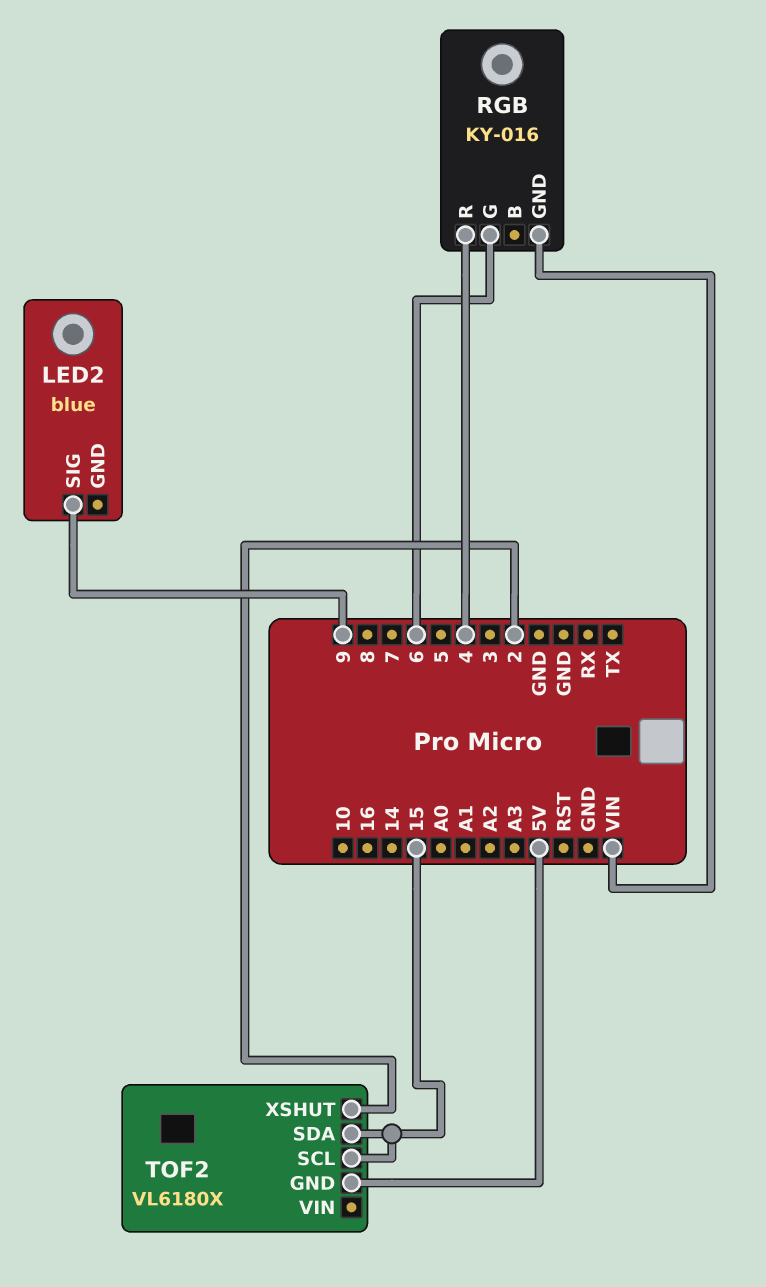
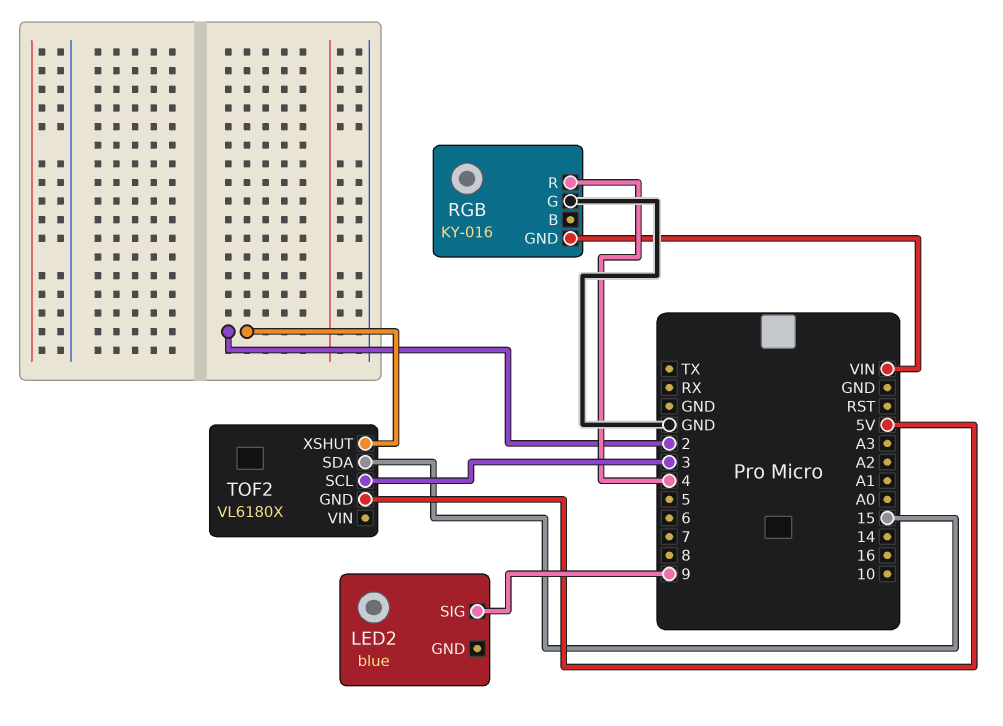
RGB pin G: 6 -> GND
TOF2 pin SCL: 15 -> 3

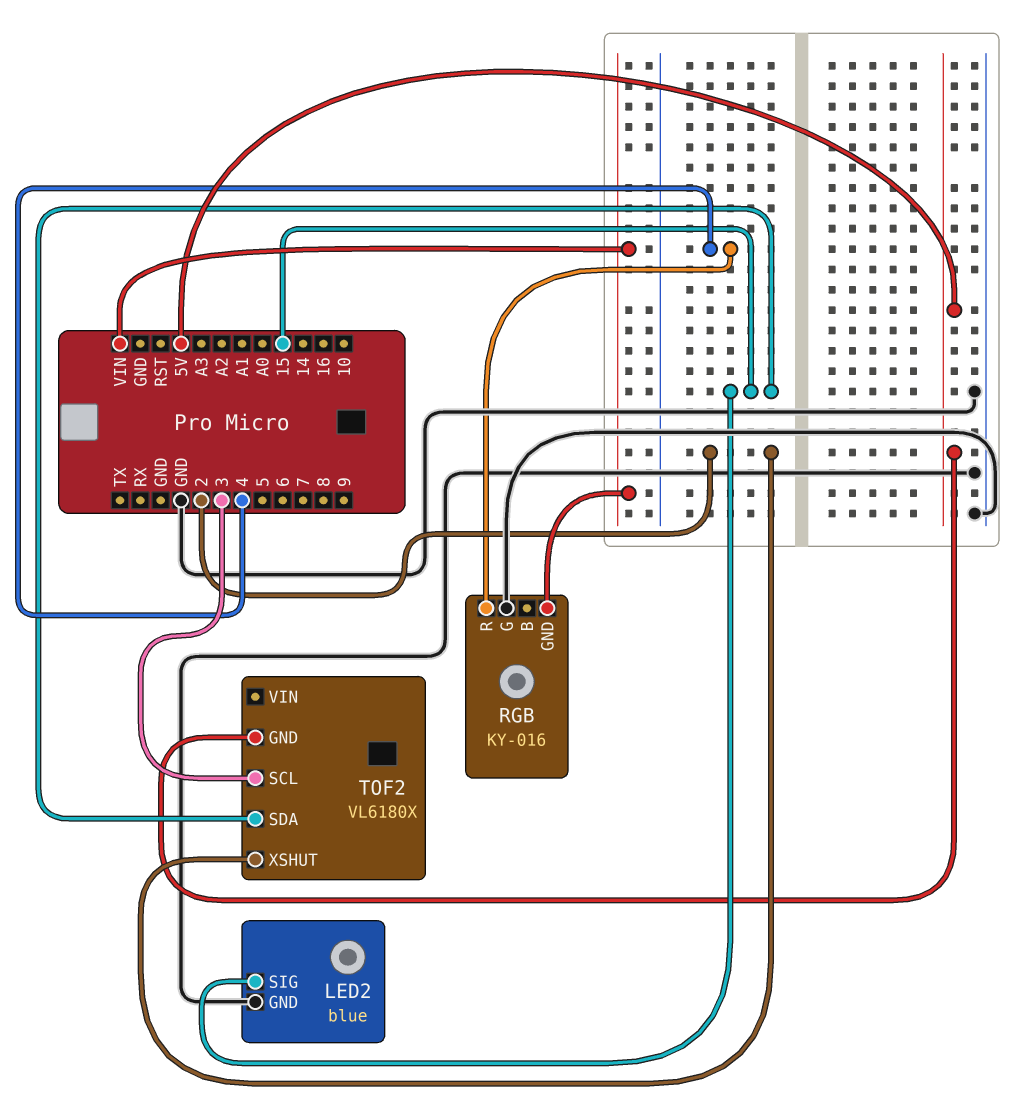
LED2 pin GND: none -> GND
LED2 pin SIG: 9 -> 15

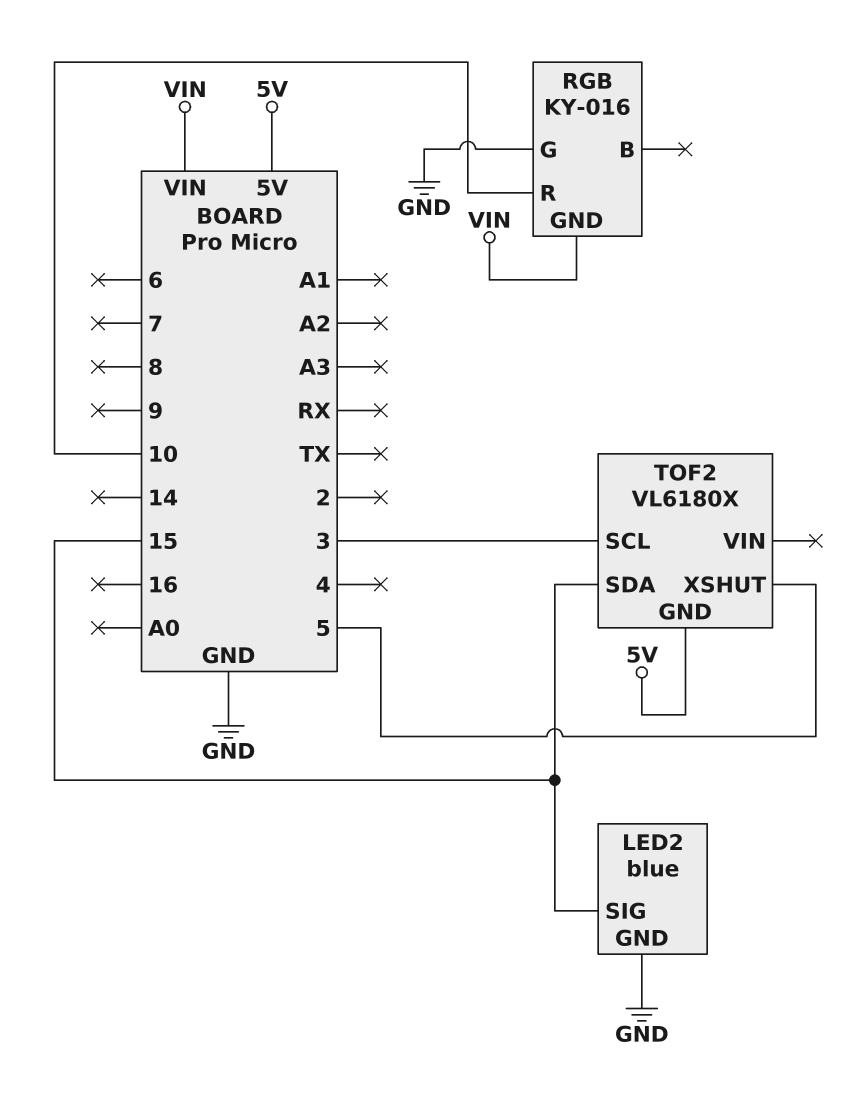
RGB pin R: 4 -> 10
TOF2 pin XSHUT: 2 -> 5

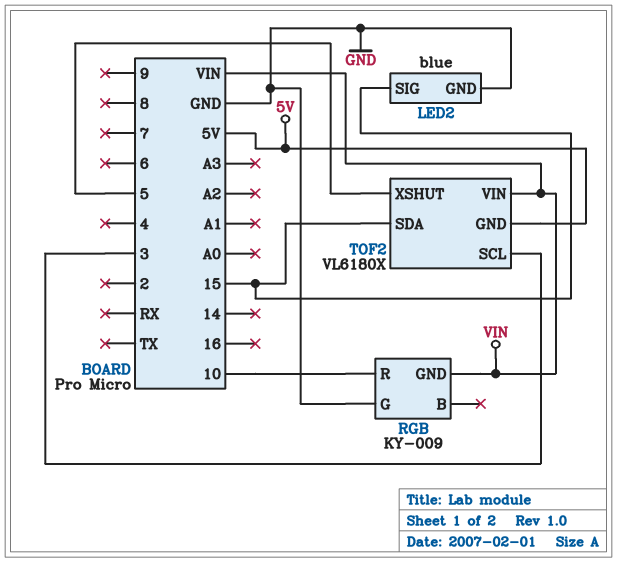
RGB: KY-016 -> KY-009
TOF2 pin VIN: none -> VIN

